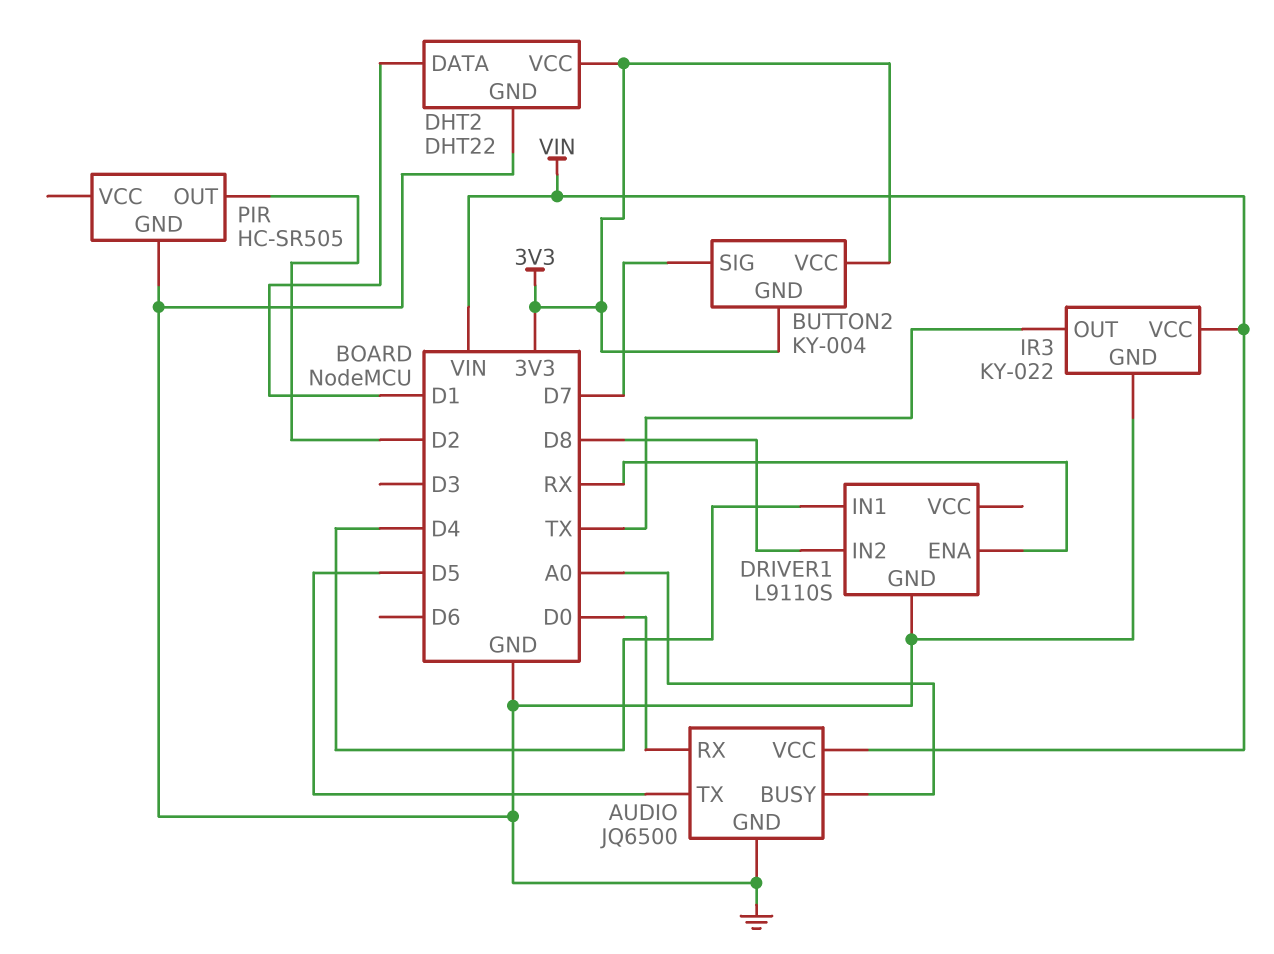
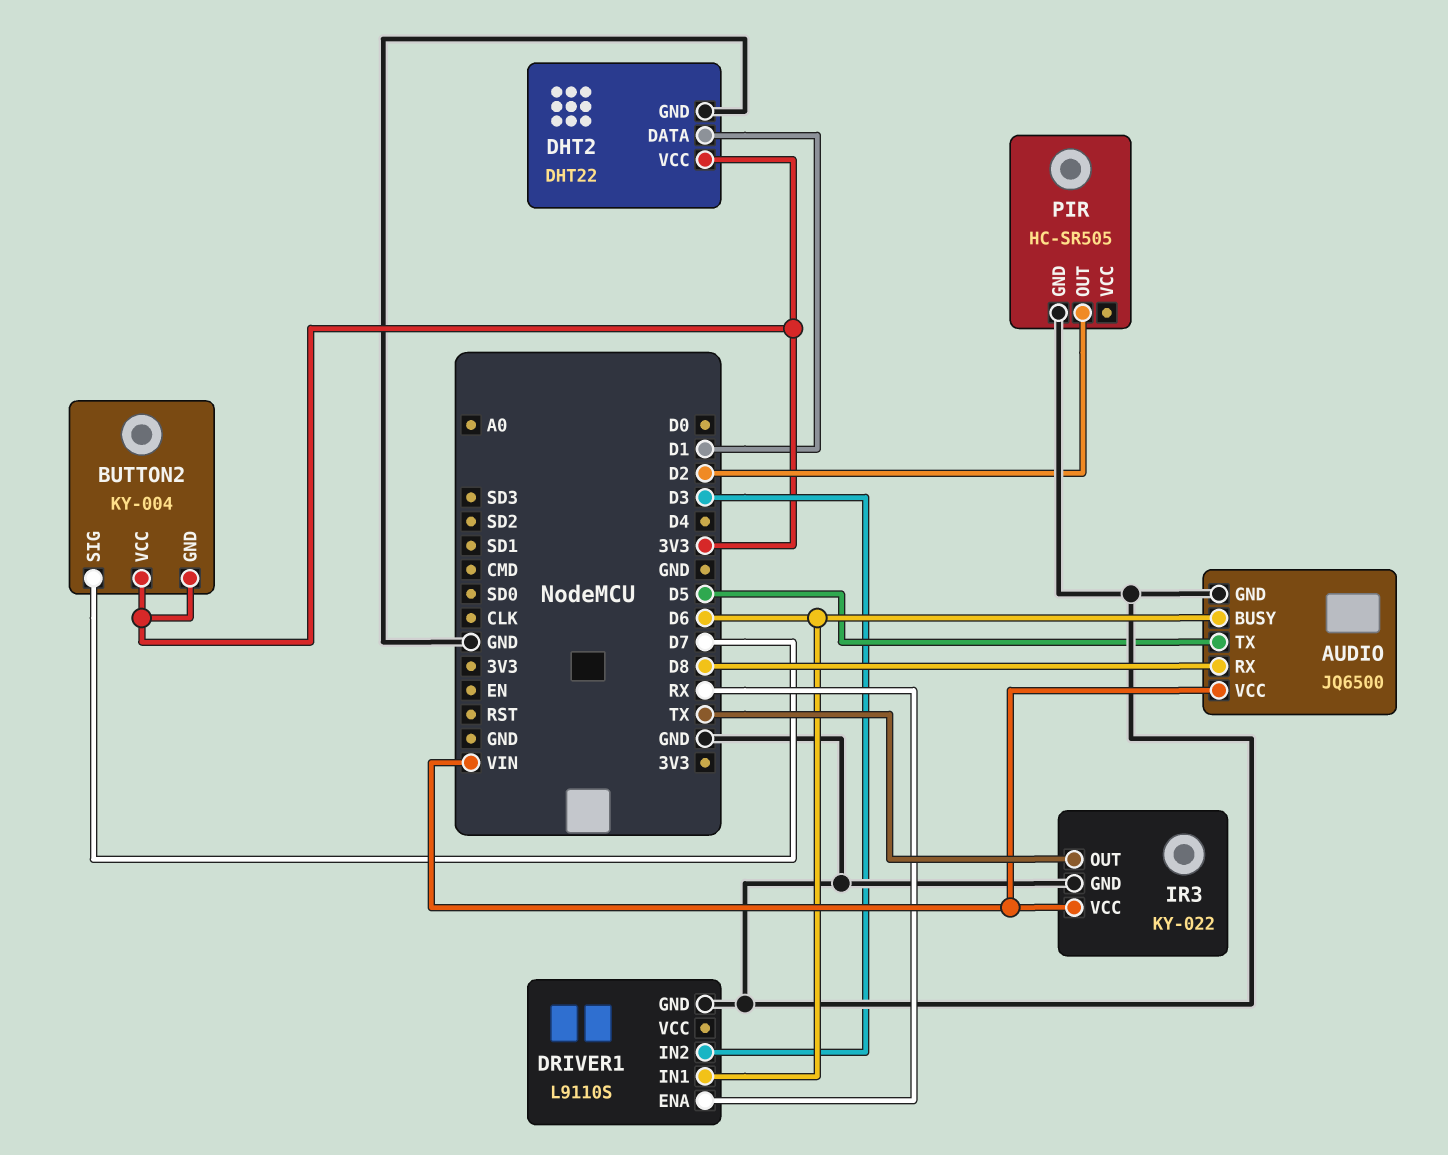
AUDIO pin BUSY: A0 -> D6
AUDIO pin RX: D0 -> D8
DRIVER1 pin IN1: D4 -> D6
DRIVER1 pin IN2: D8 -> D3

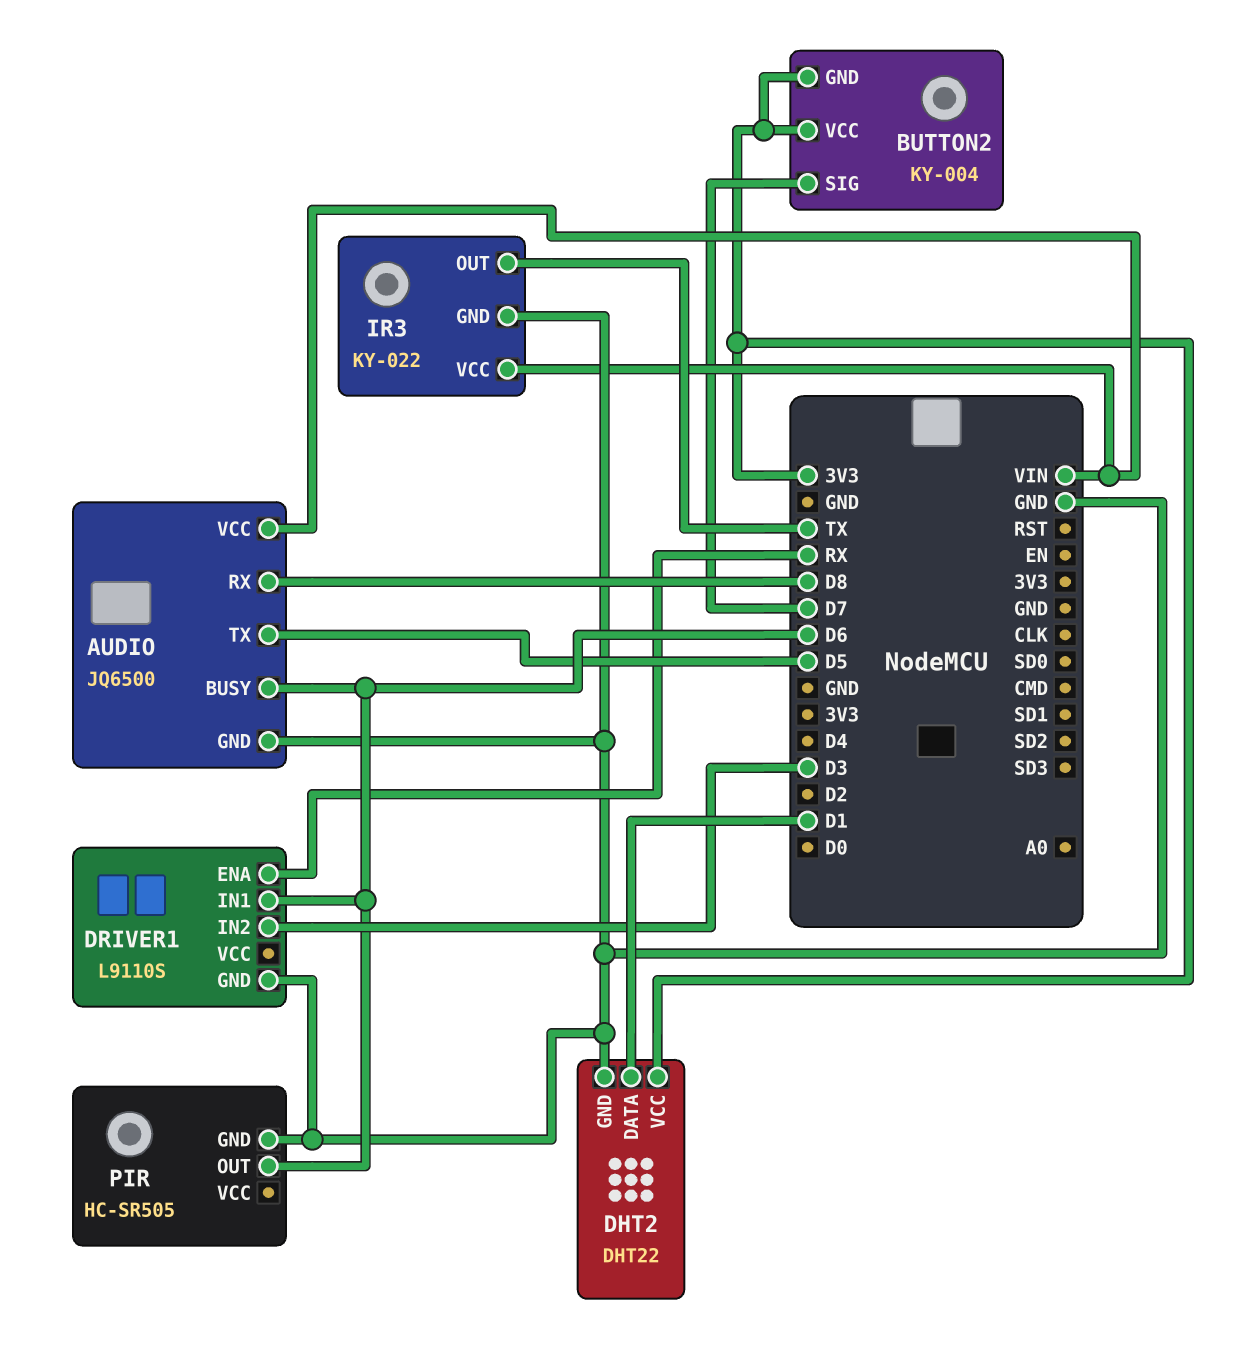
PIR pin OUT: D2 -> D6

